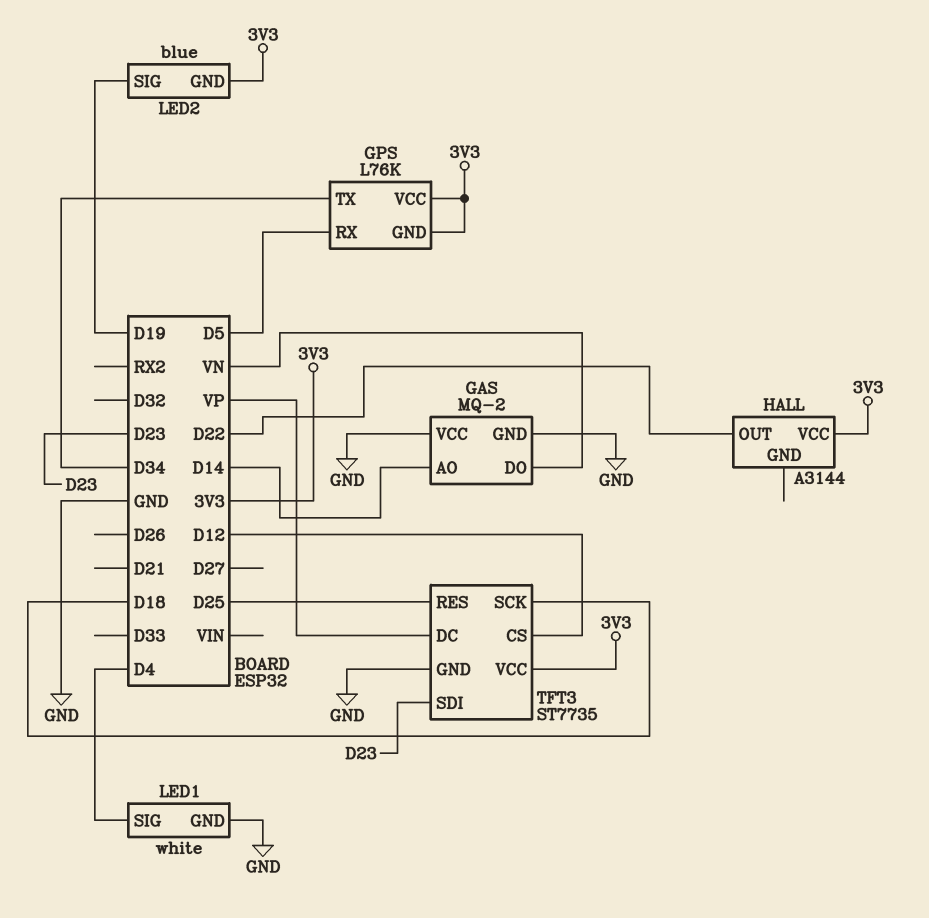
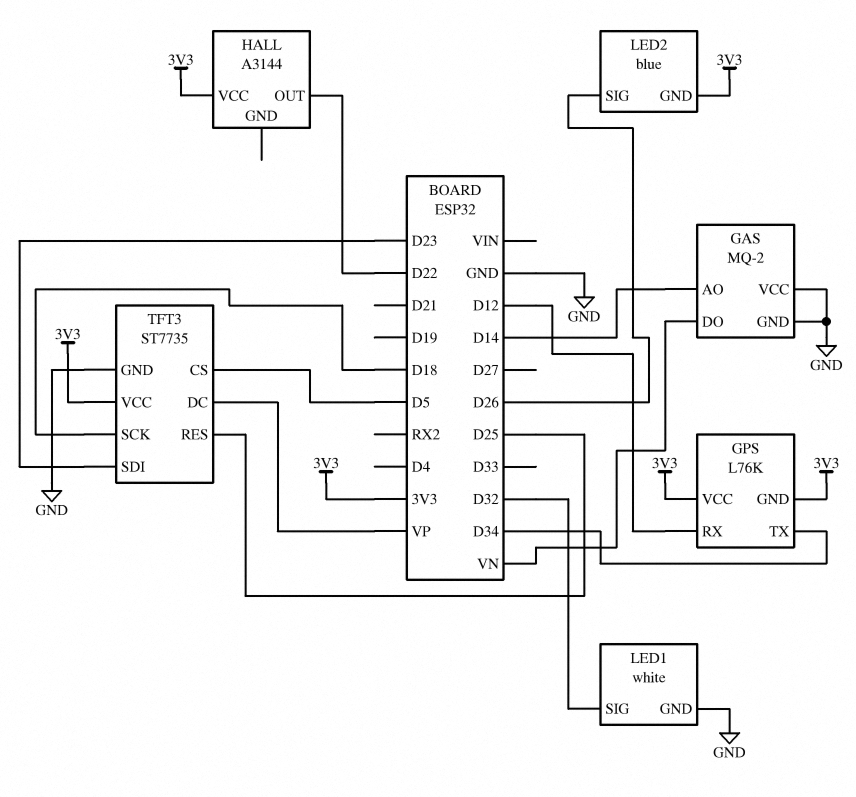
GPS pin RX: D5 -> D12
LED1 pin SIG: D4 -> D32
LED2 pin SIG: D19 -> D26
TFT3 pin CS: D12 -> D5

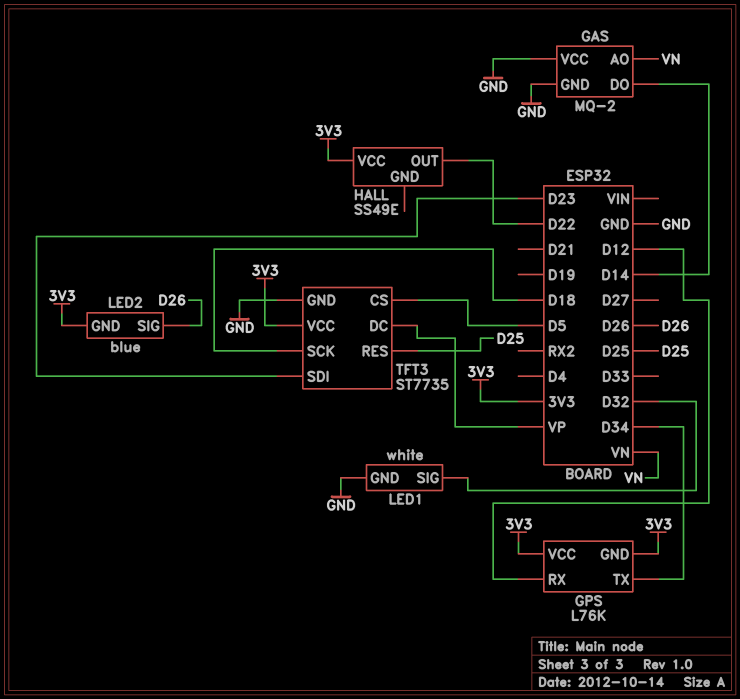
GAS pin AO: D14 -> VN
GAS pin DO: VN -> D14
HALL: A3144 -> SS49E

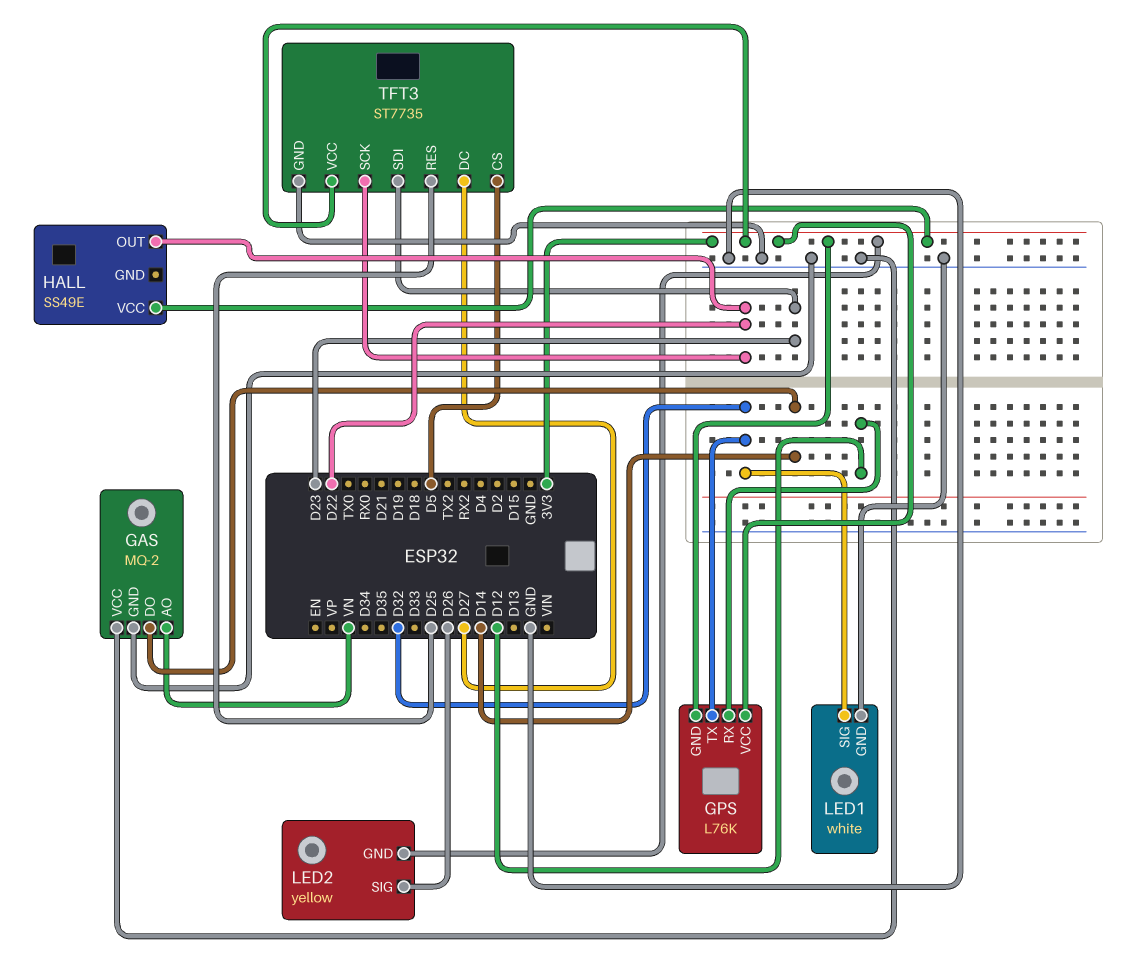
GPS pin TX: D34 -> D32
LED2: blue -> yellow
TFT3 pin DC: VP -> D27
TFT3 pin SCK: D18 -> D22

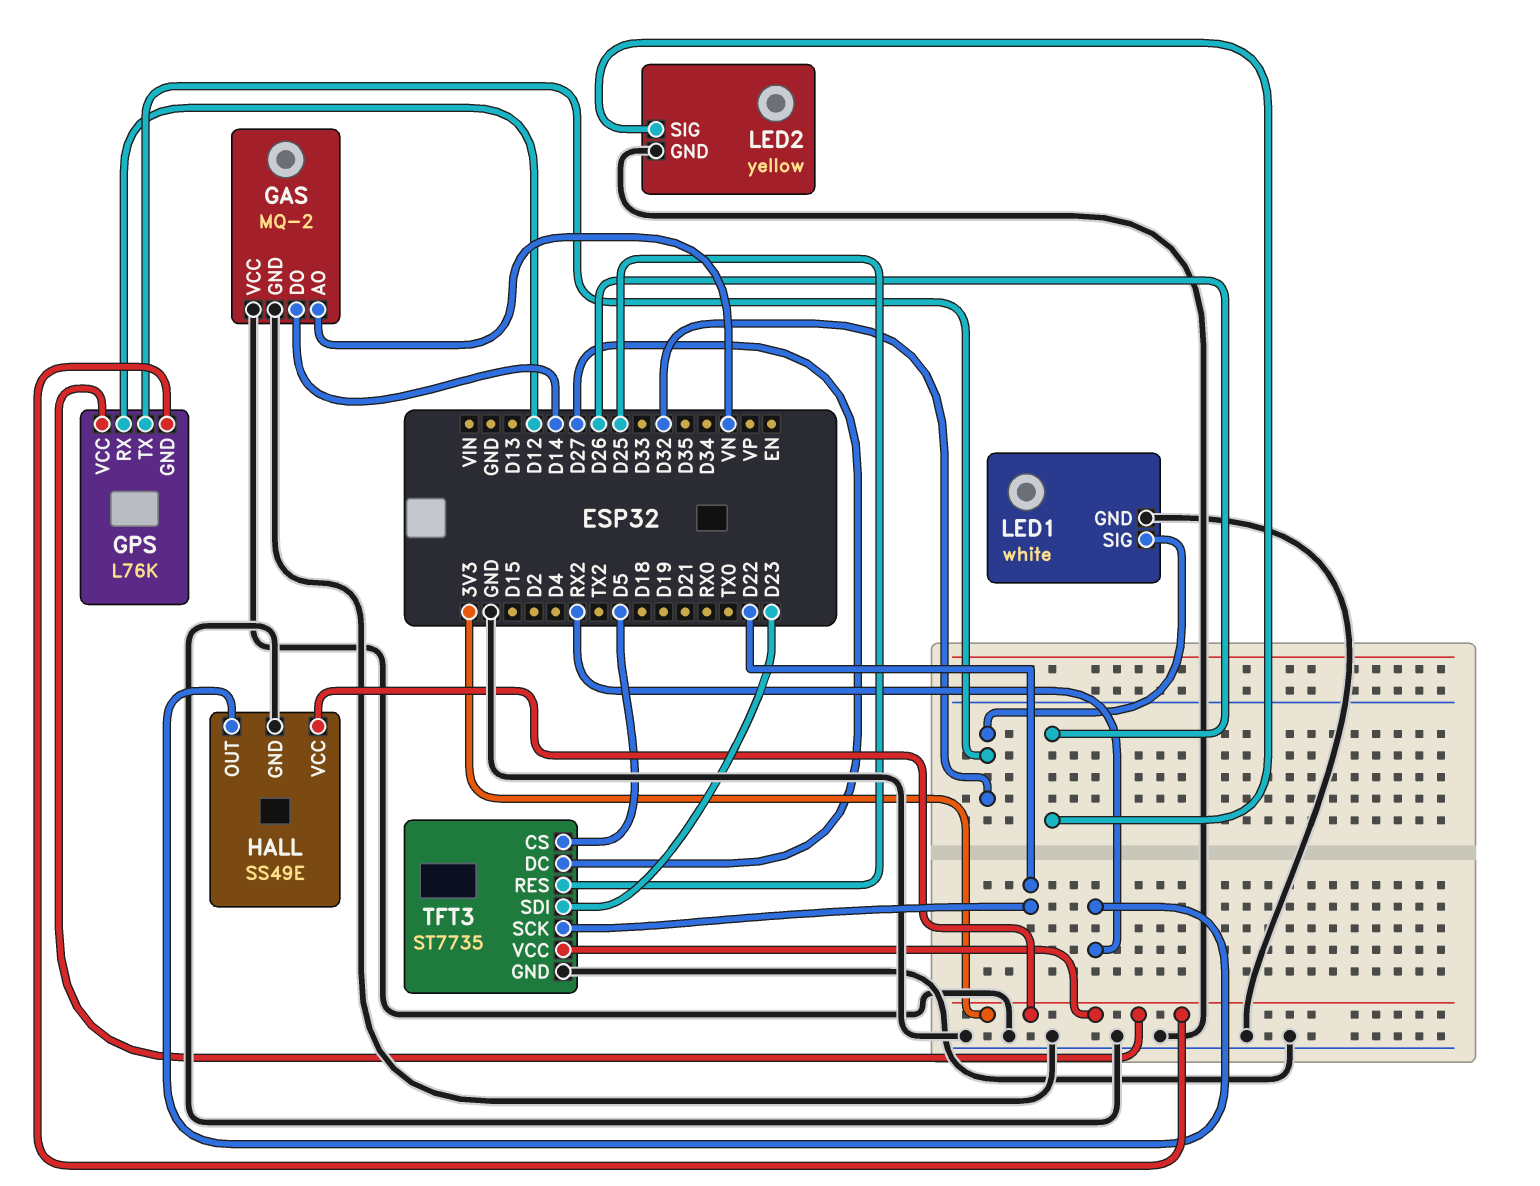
HALL pin GND: none -> GND
HALL pin OUT: D22 -> RX2
LED2 pin GND: 3V3 -> GND

